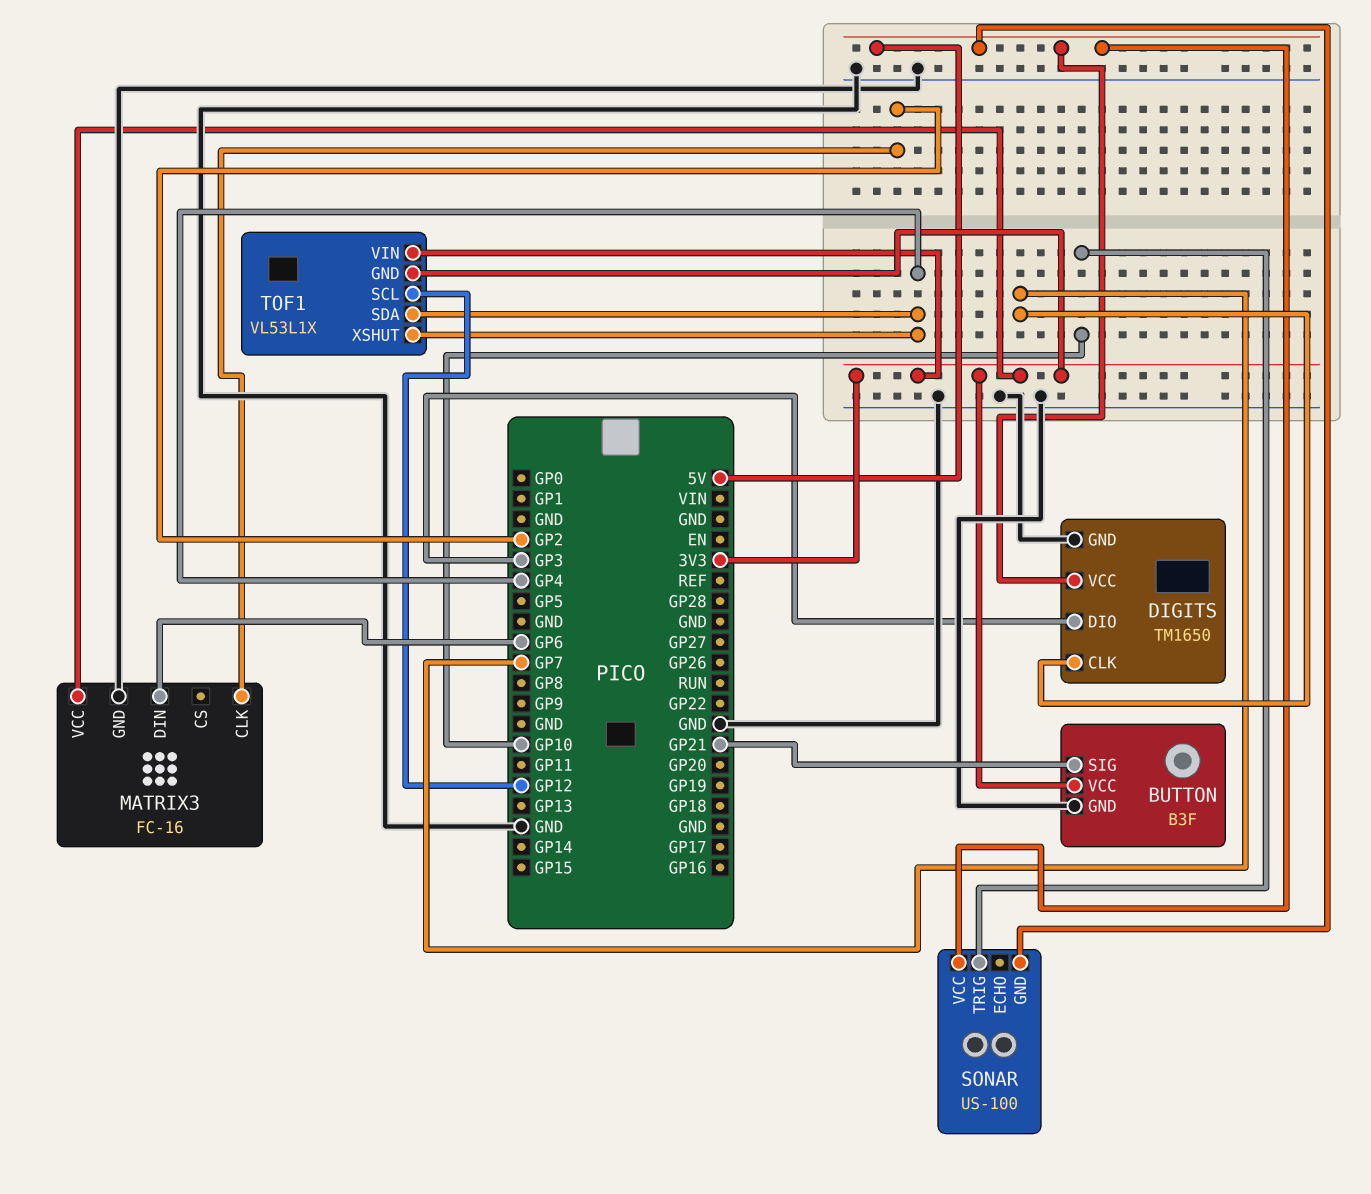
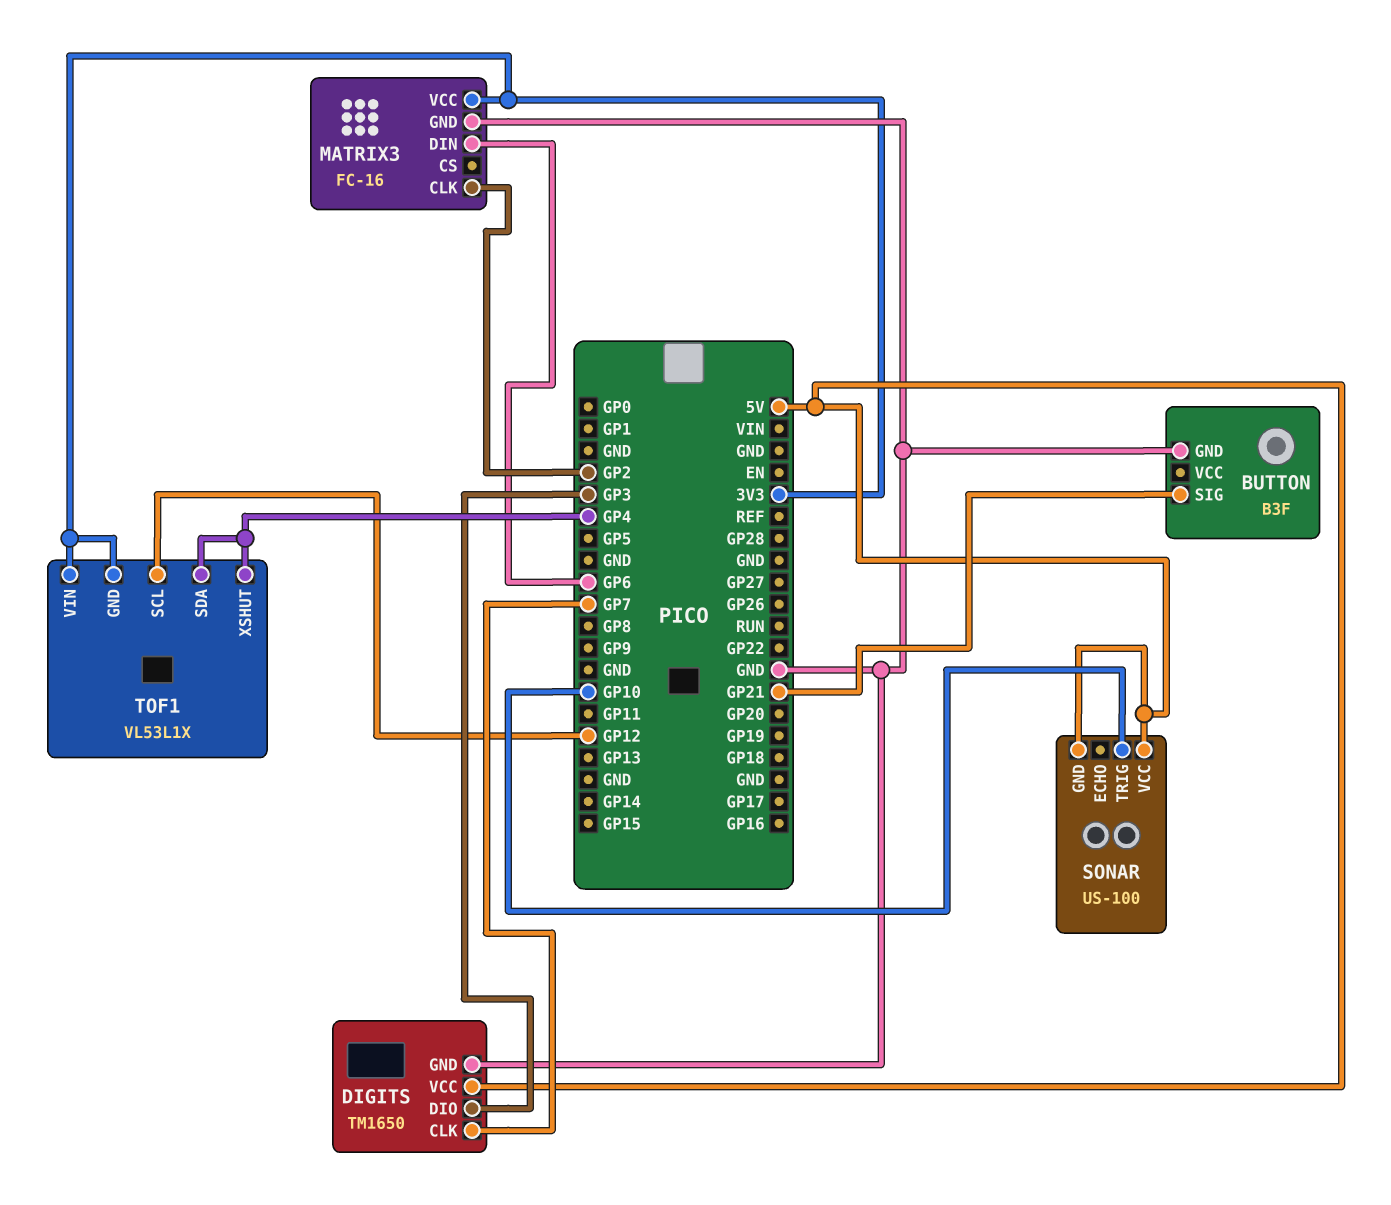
BUTTON pin VCC: 3V3 -> none

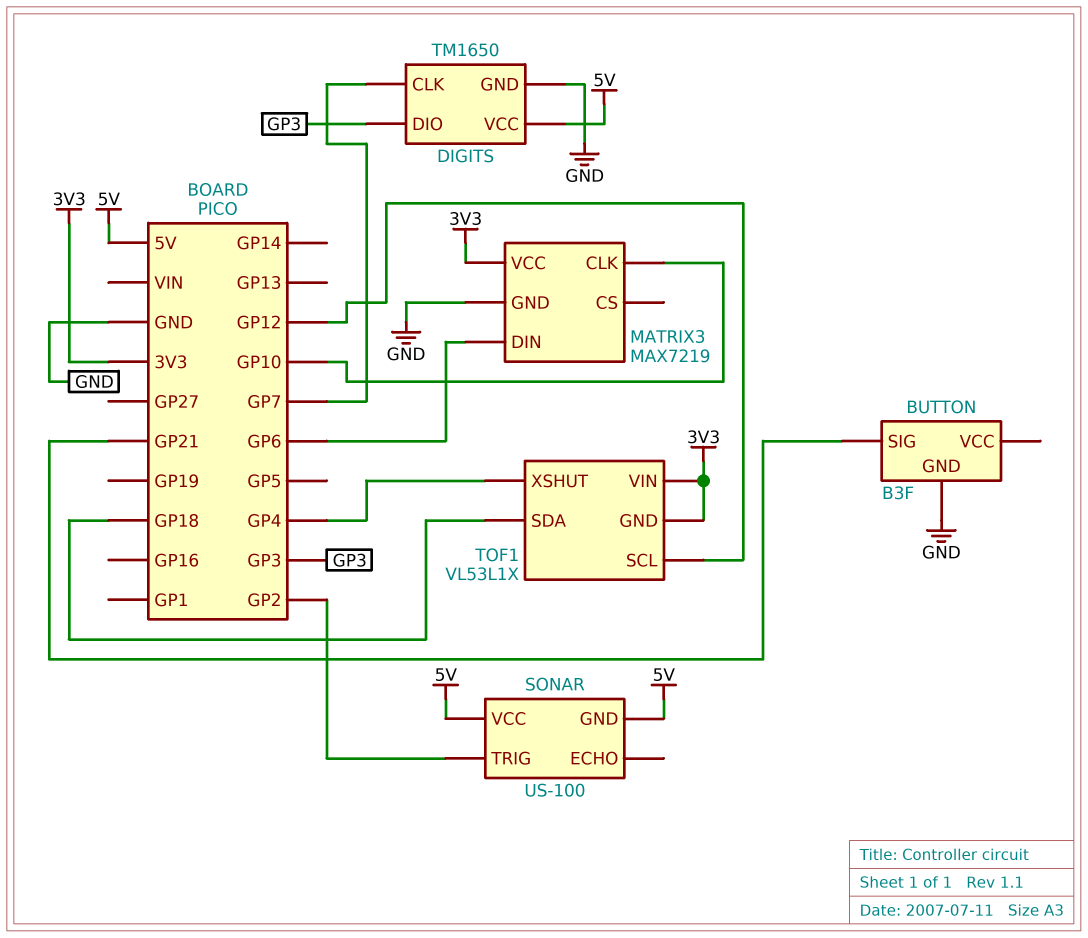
MATRIX3: FC-16 -> MAX7219
MATRIX3 pin CLK: GP2 -> GP10
SONAR pin TRIG: GP10 -> GP2
TOF1 pin SDA: GP4 -> GP18

